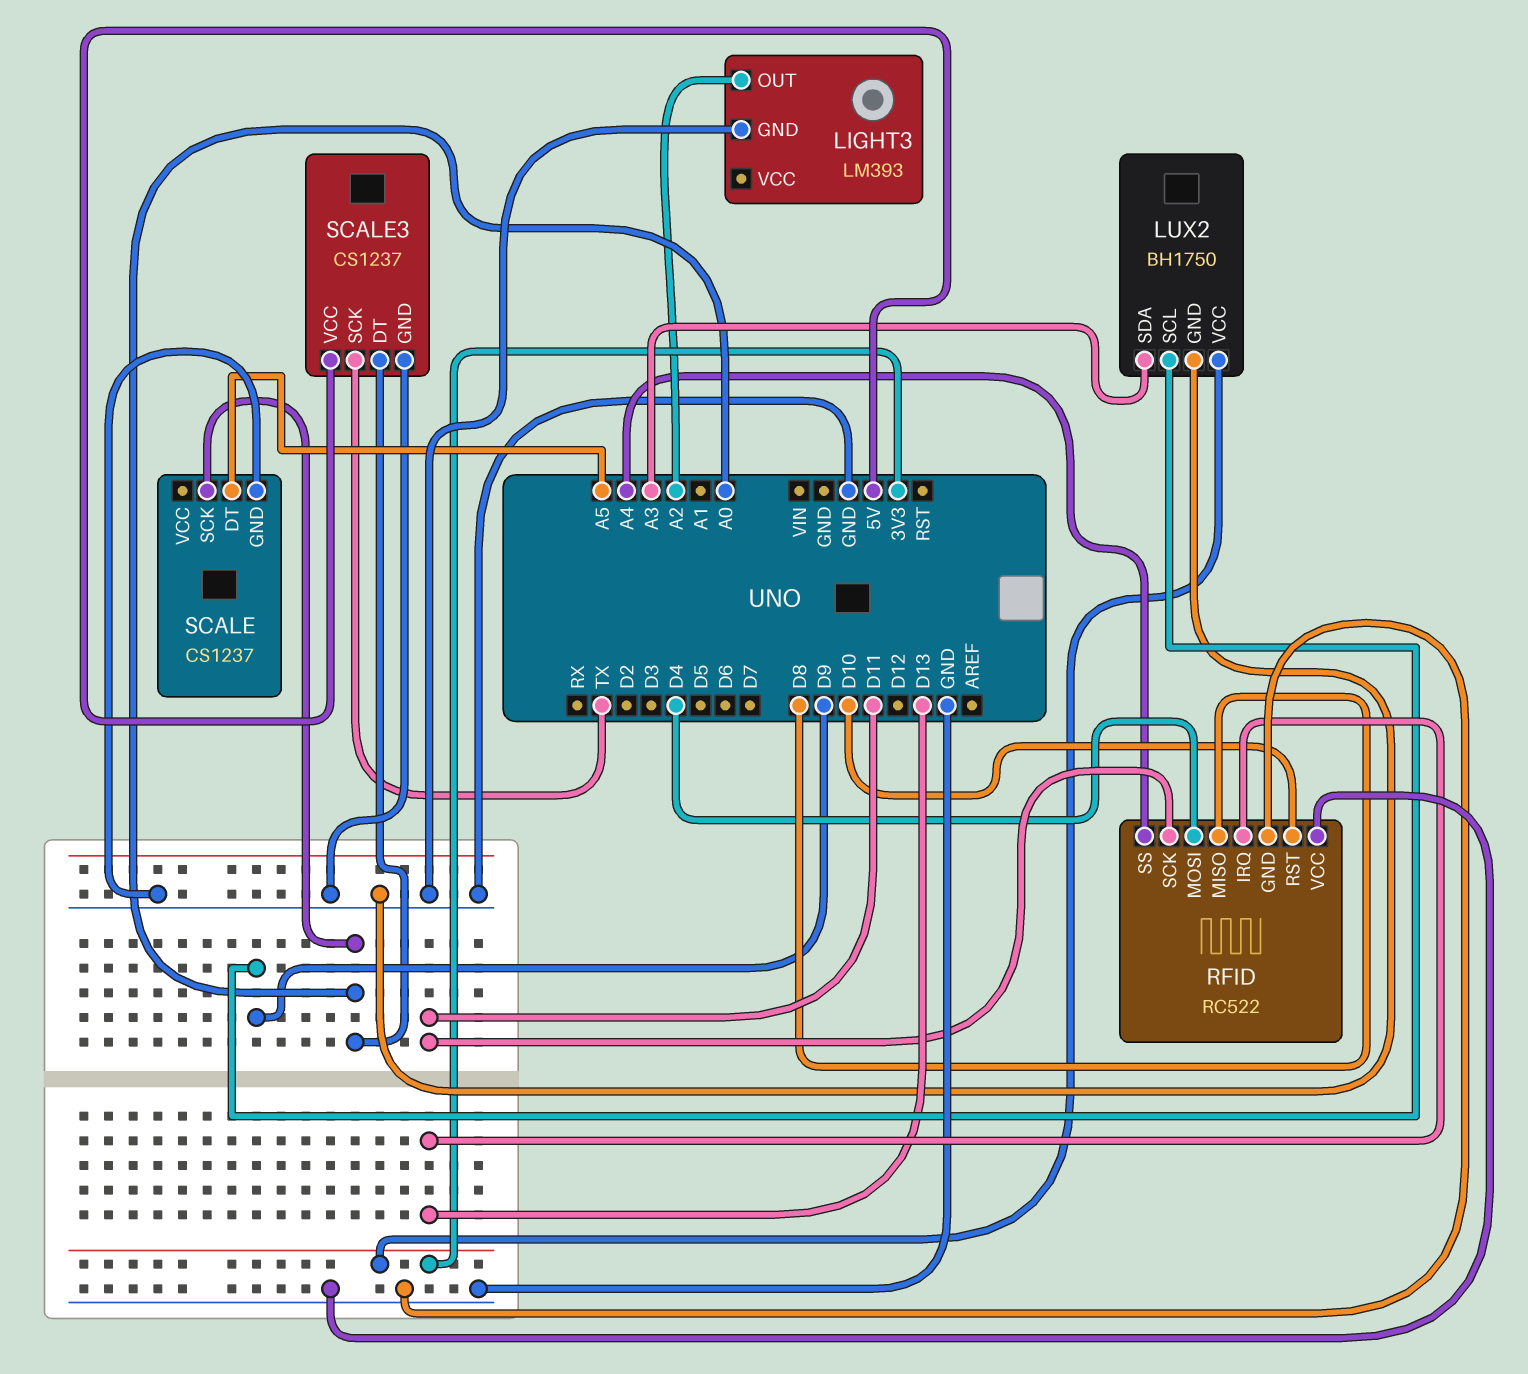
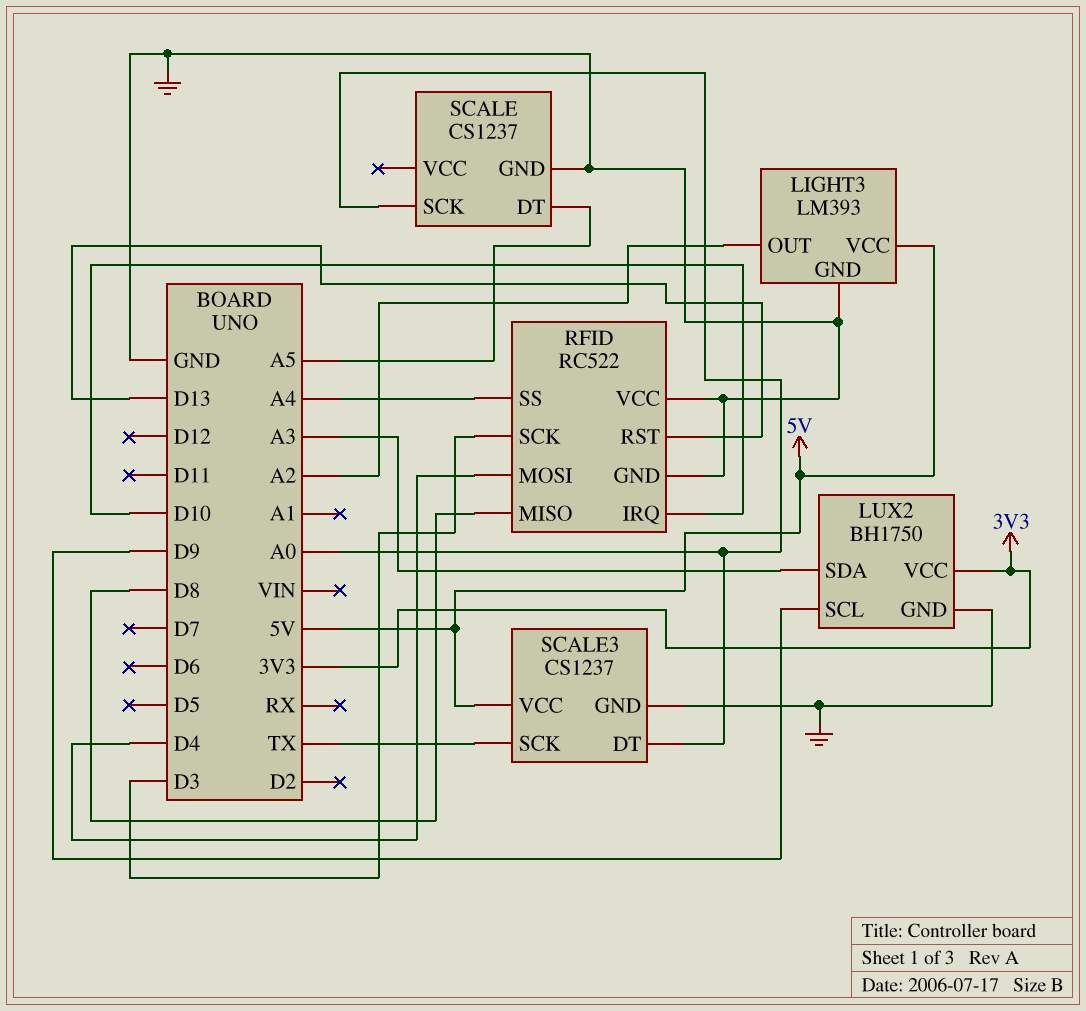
LIGHT3 pin VCC: none -> 5V
RFID pin IRQ: D13 -> D10
RFID pin RST: D10 -> D13
RFID pin SCK: D11 -> D3

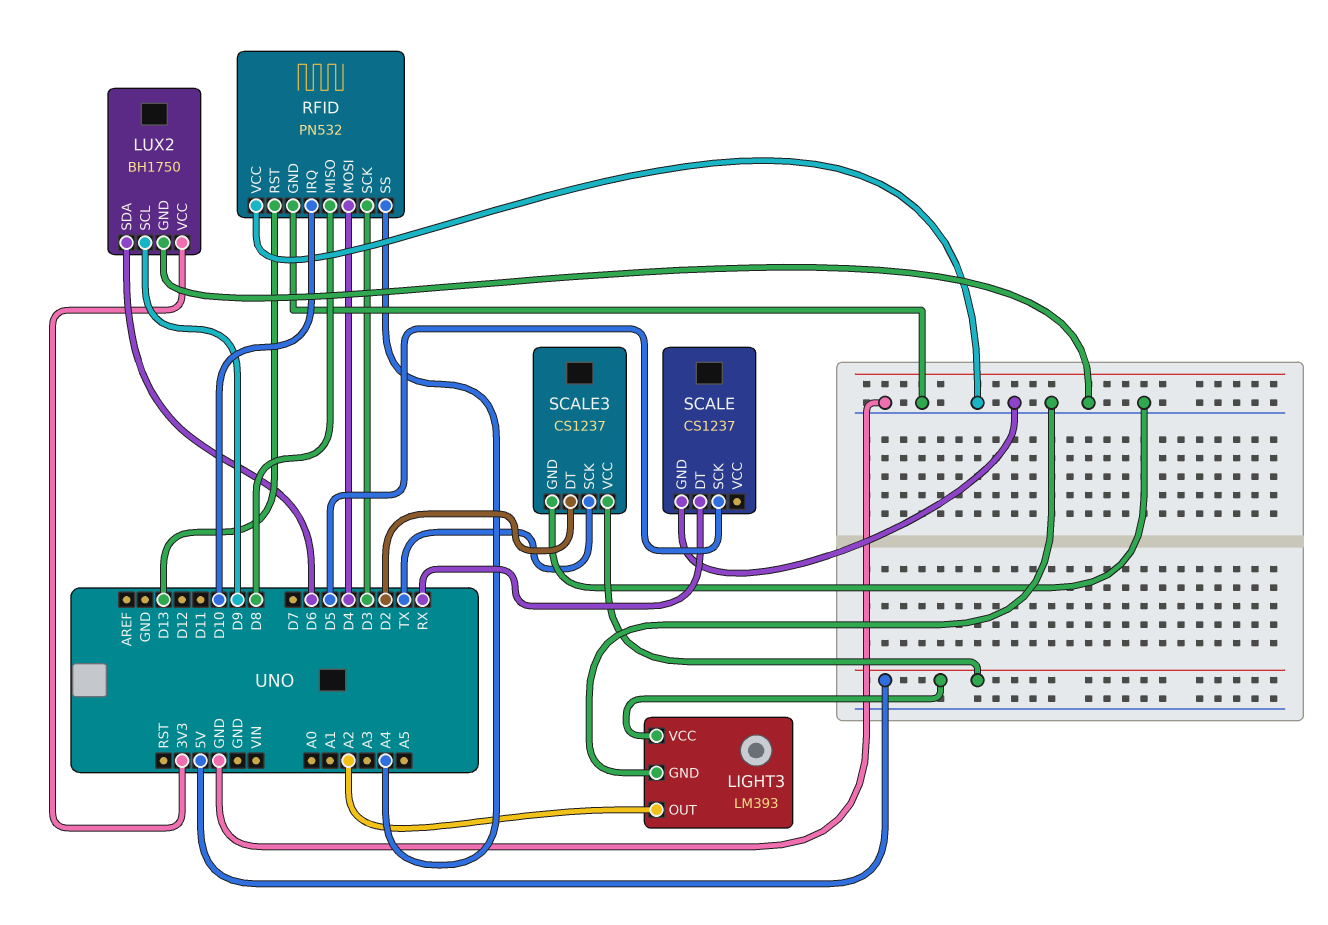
LUX2 pin SDA: A3 -> D6
RFID: RC522 -> PN532
SCALE pin DT: A5 -> RX
SCALE pin SCK: A0 -> D5
SCALE3 pin DT: A0 -> D2

